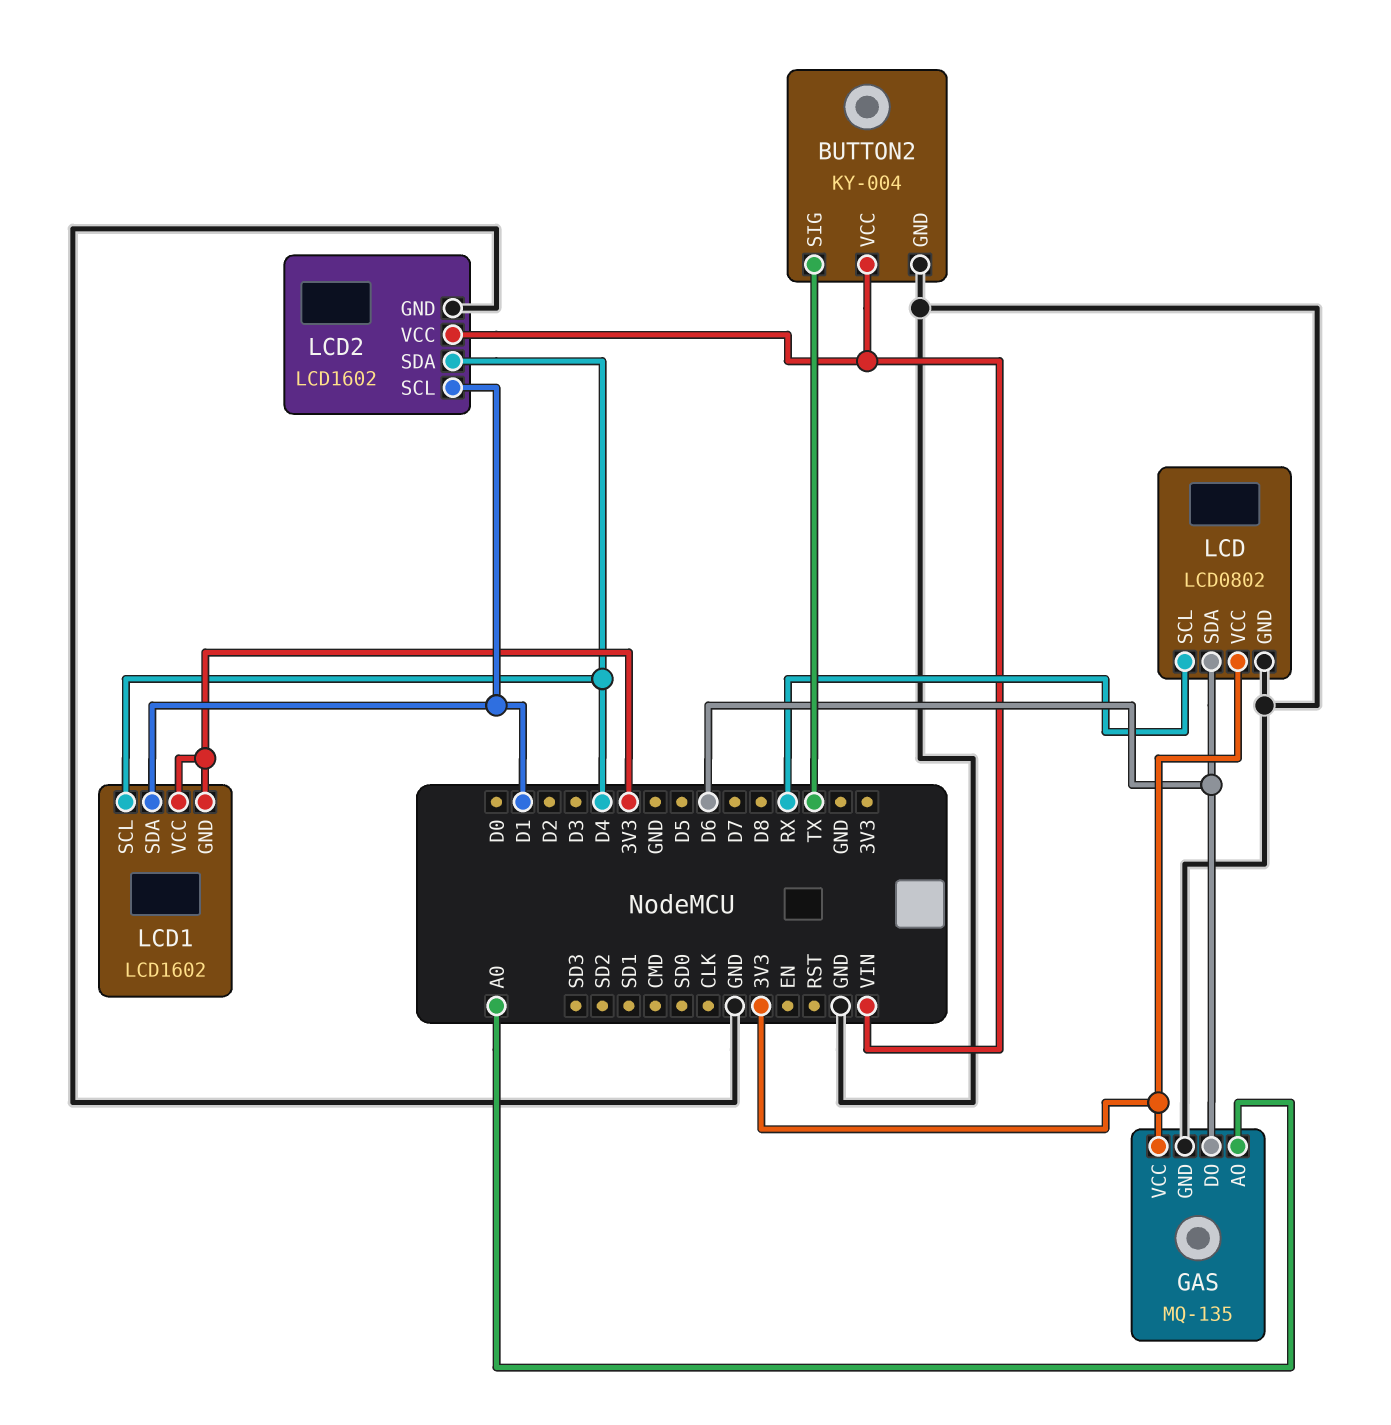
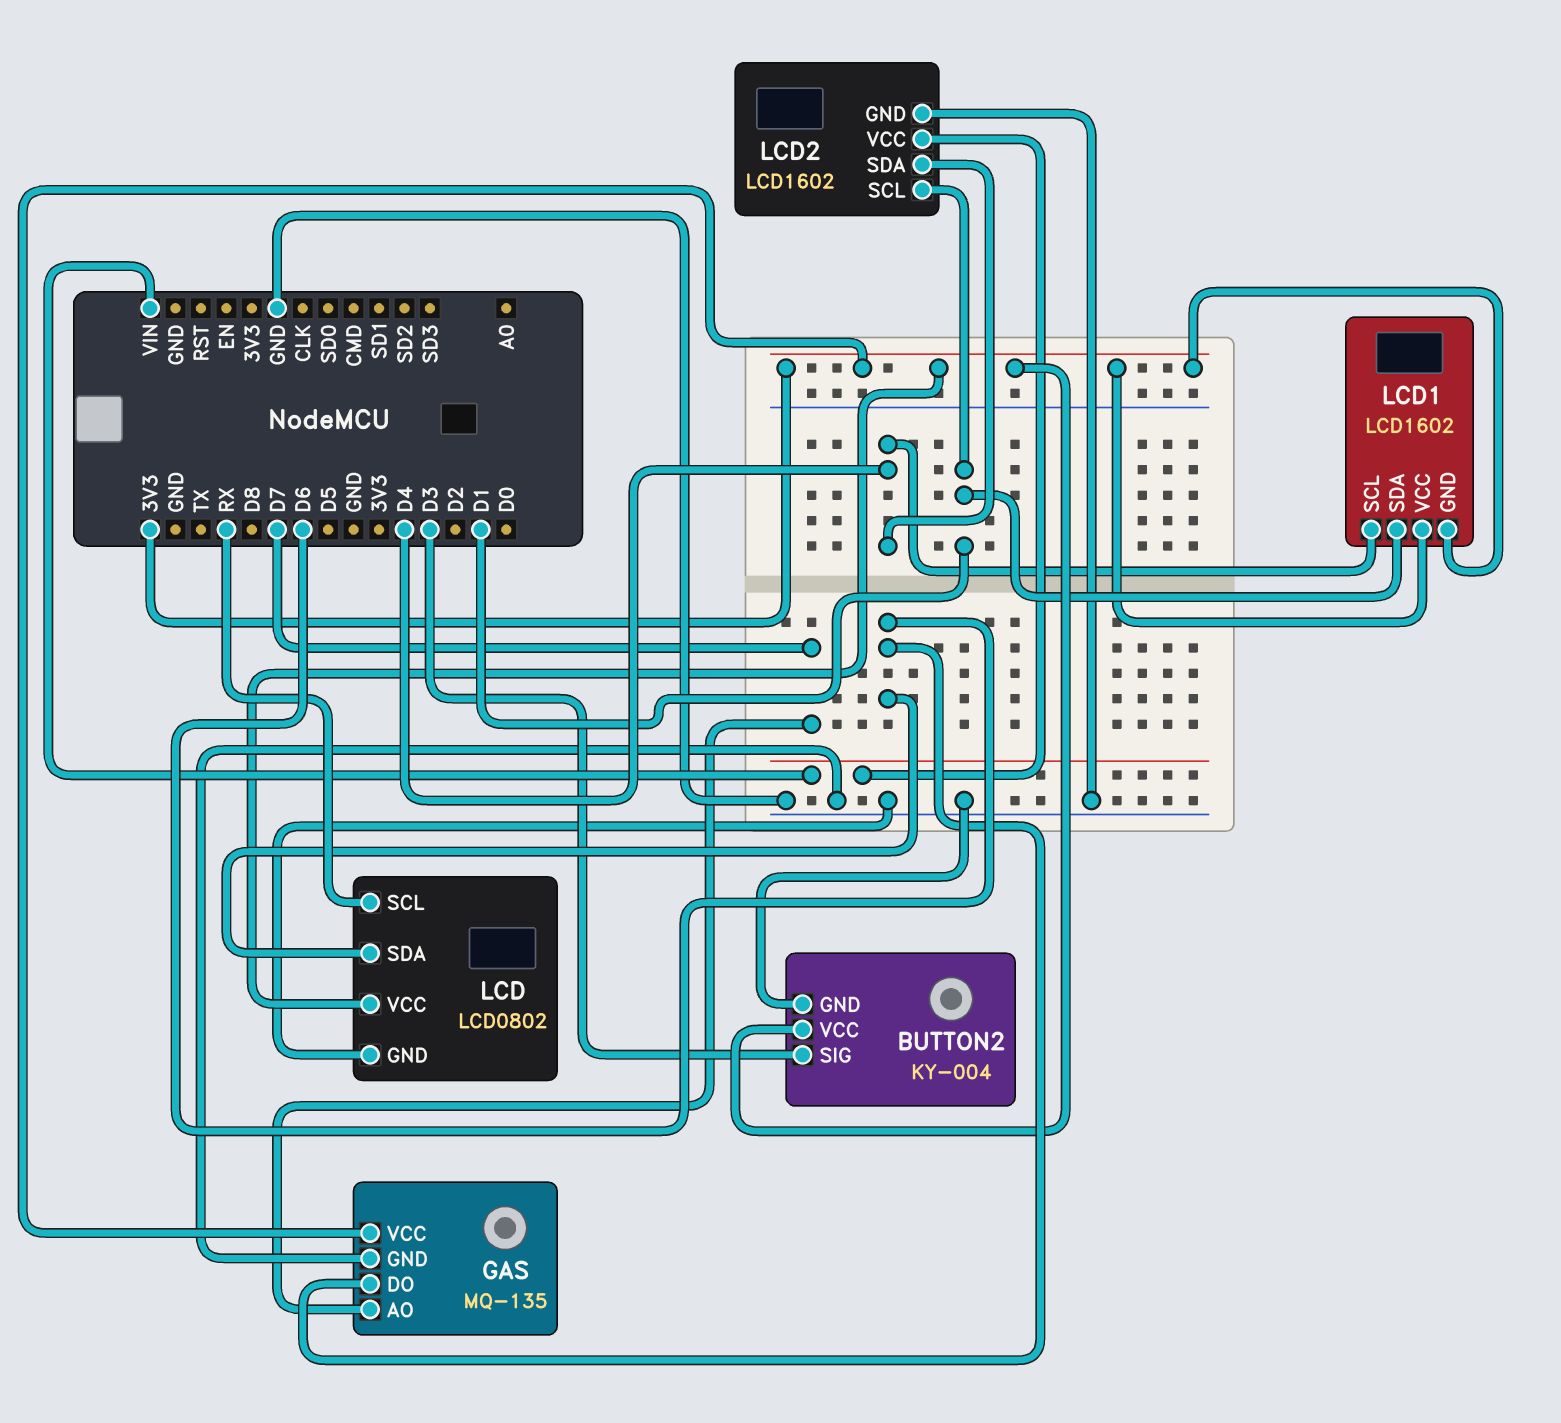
BUTTON2 pin SIG: TX -> D3
BUTTON2 pin VCC: VIN -> 3V3
GAS pin AO: A0 -> D7

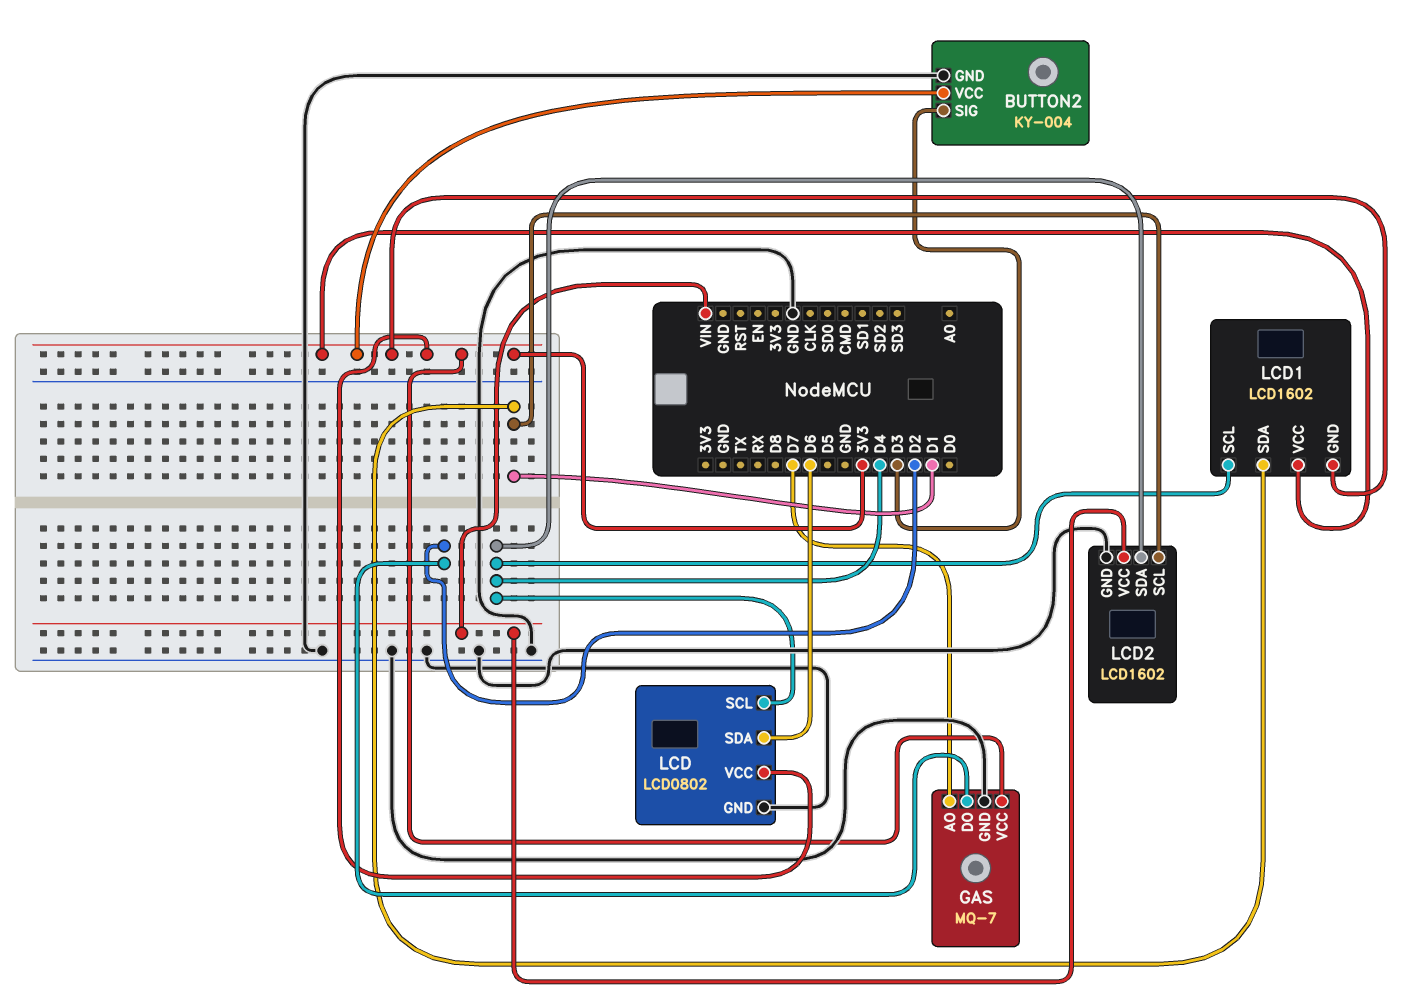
GAS: MQ-135 -> MQ-7
GAS pin DO: D6 -> D2
LCD pin SCL: RX -> D4

